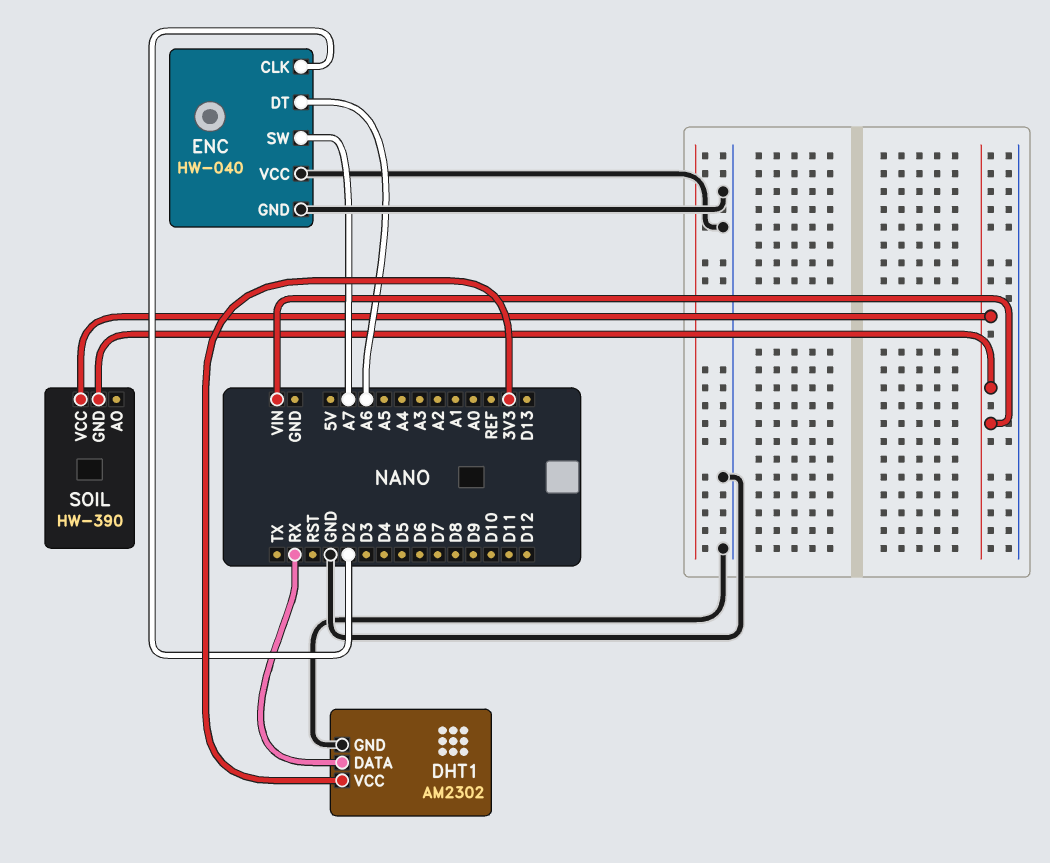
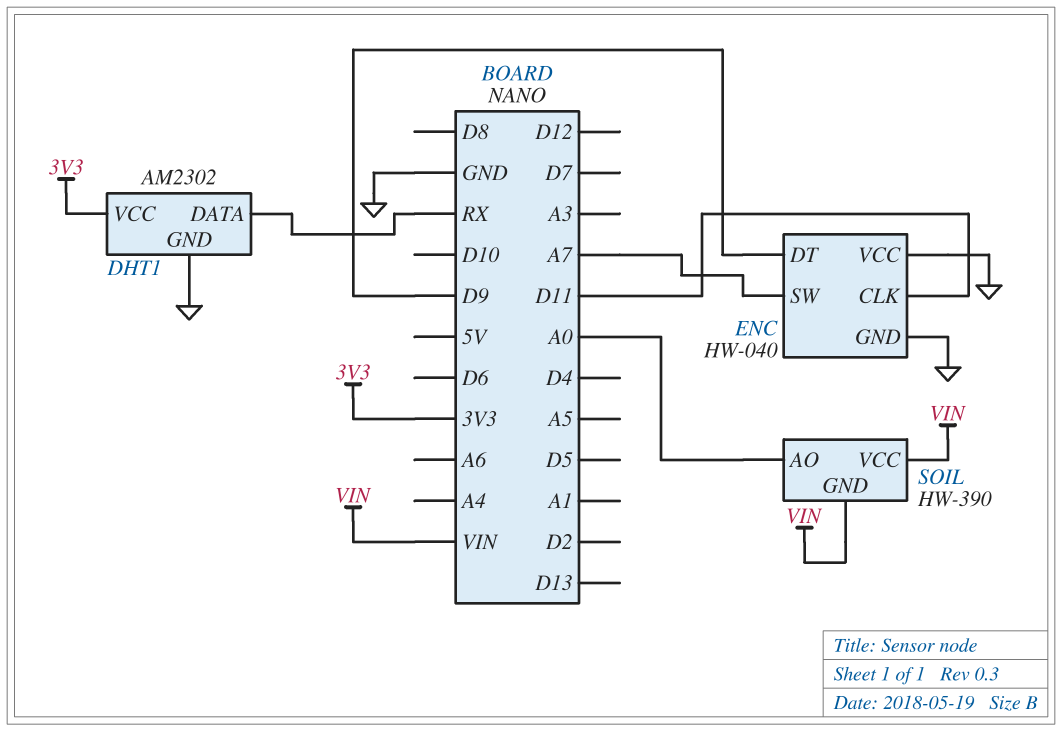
ENC pin CLK: D2 -> D11
ENC pin DT: A6 -> D9
SOIL pin AO: none -> A0

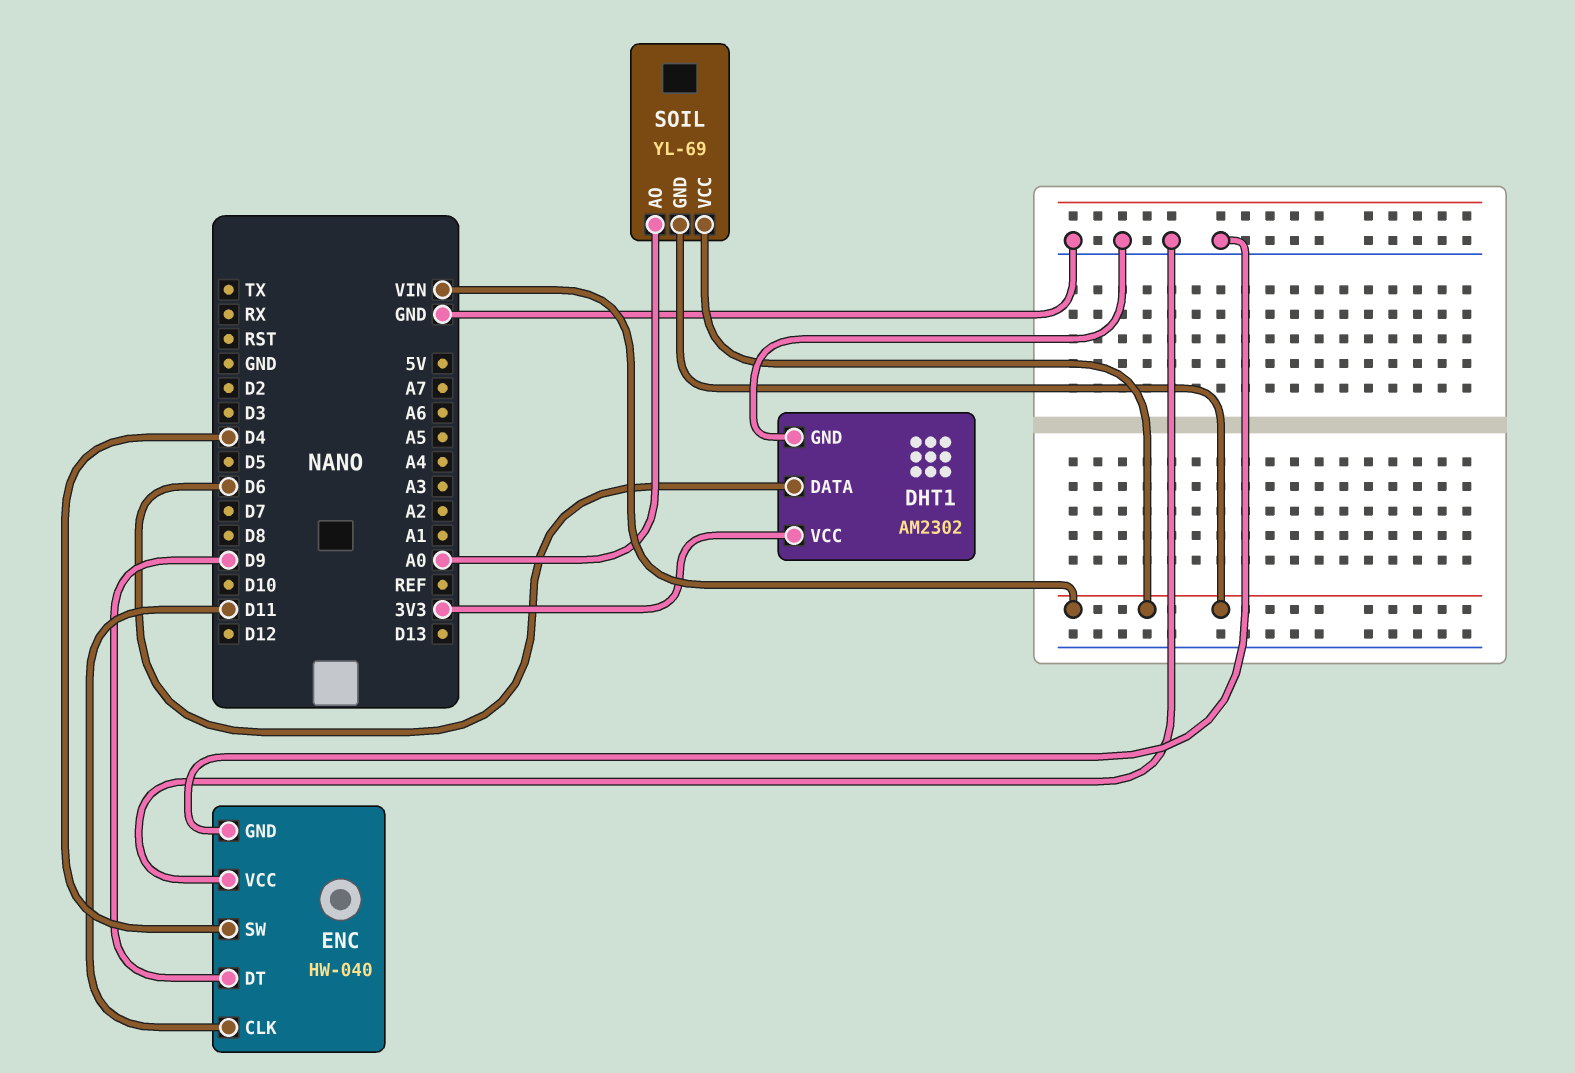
DHT1 pin DATA: RX -> D6
ENC pin SW: A7 -> D4
SOIL: HW-390 -> YL-69

